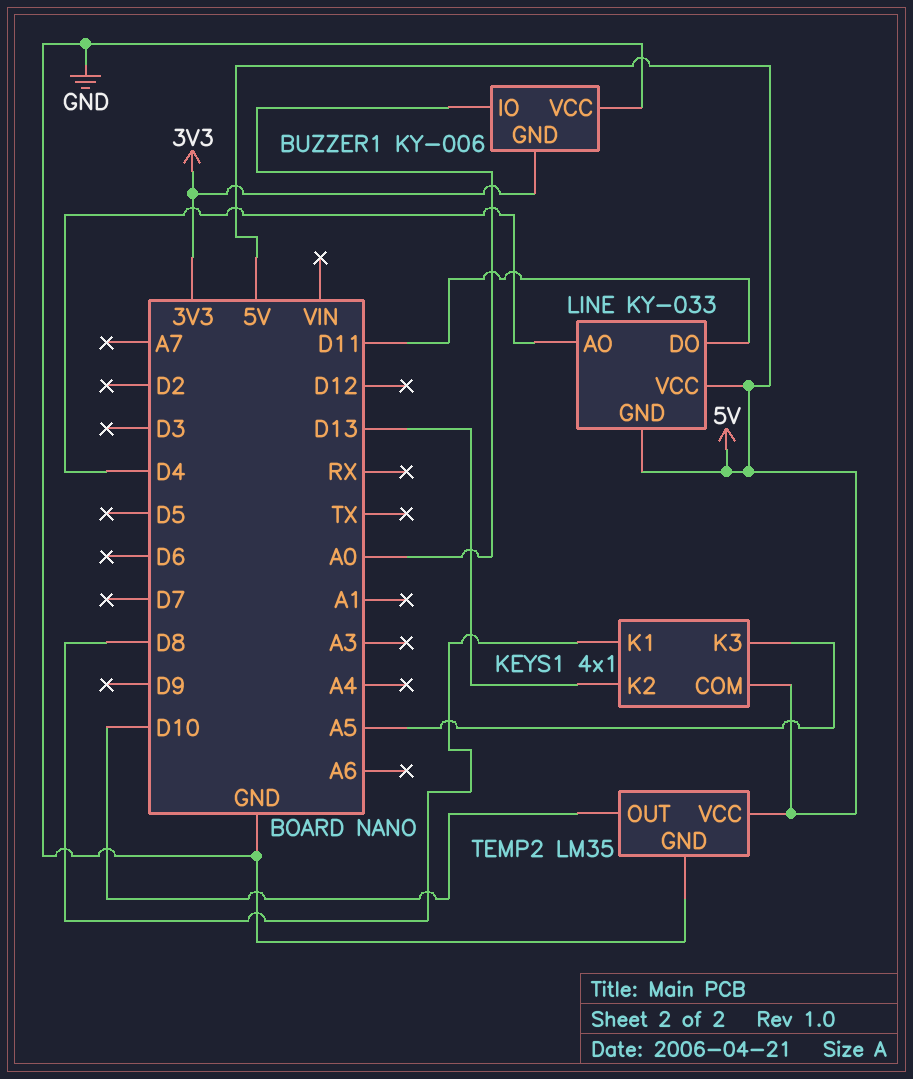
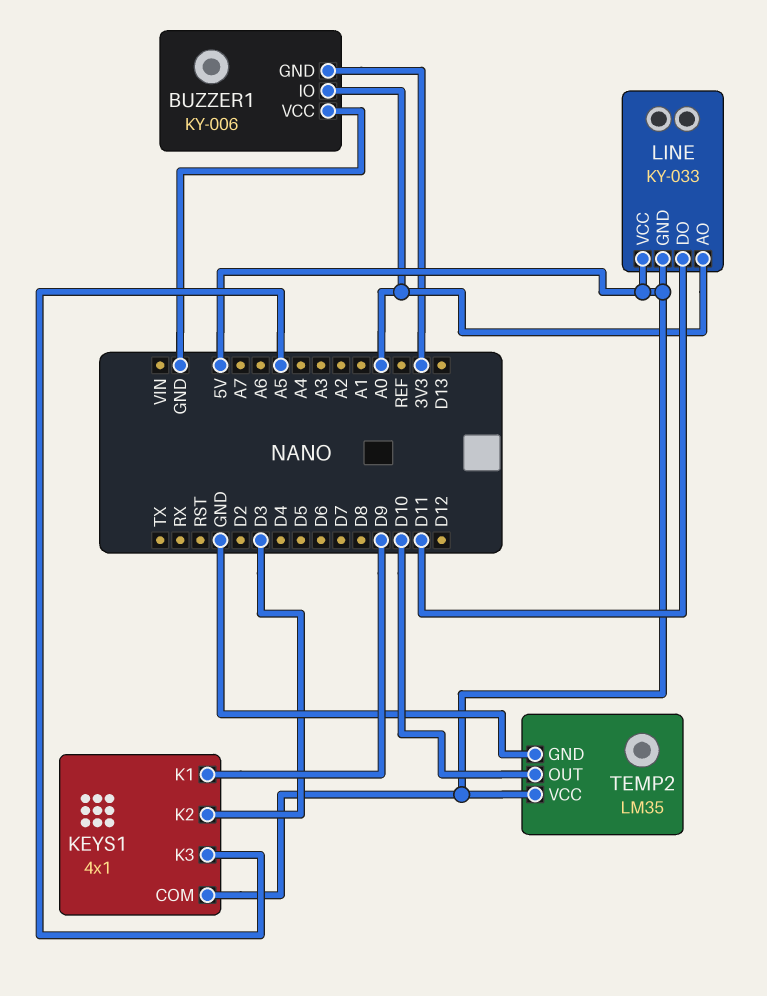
KEYS1 pin K1: D8 -> D9
KEYS1 pin K2: D13 -> D3
LINE pin AO: D4 -> A0

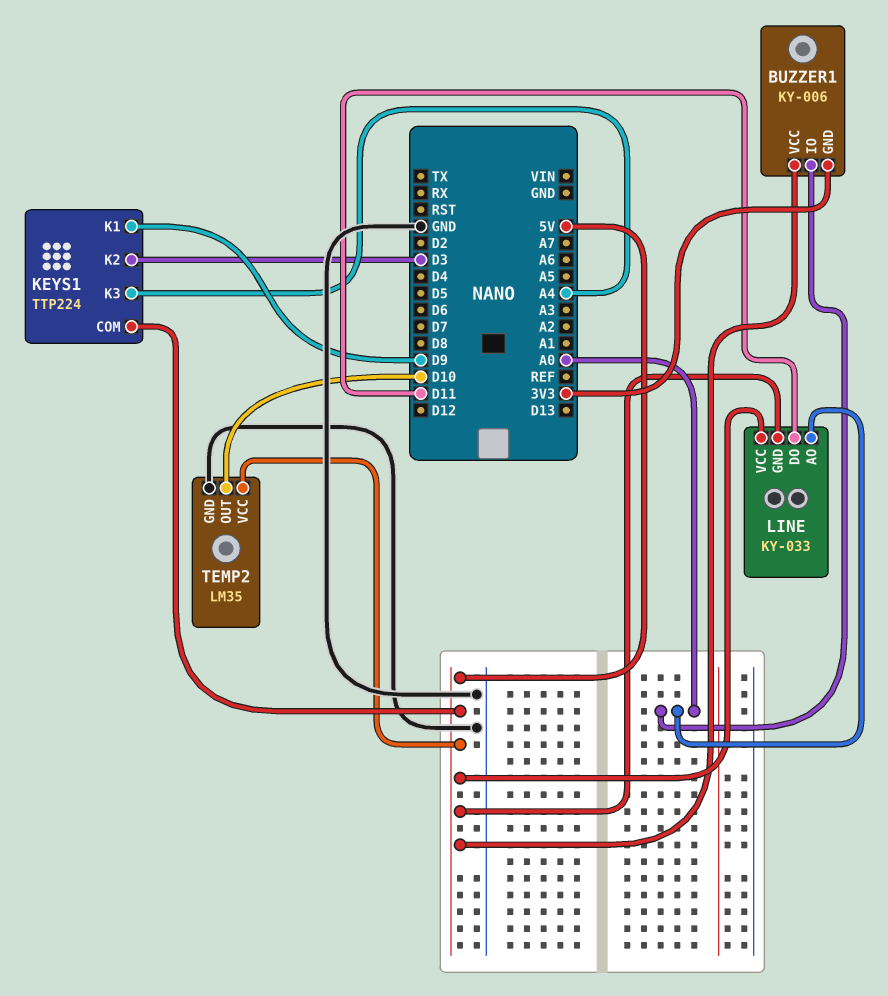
BUZZER1 pin VCC: GND -> 5V
KEYS1: 4x1 -> TTP224
KEYS1 pin K3: A5 -> A4

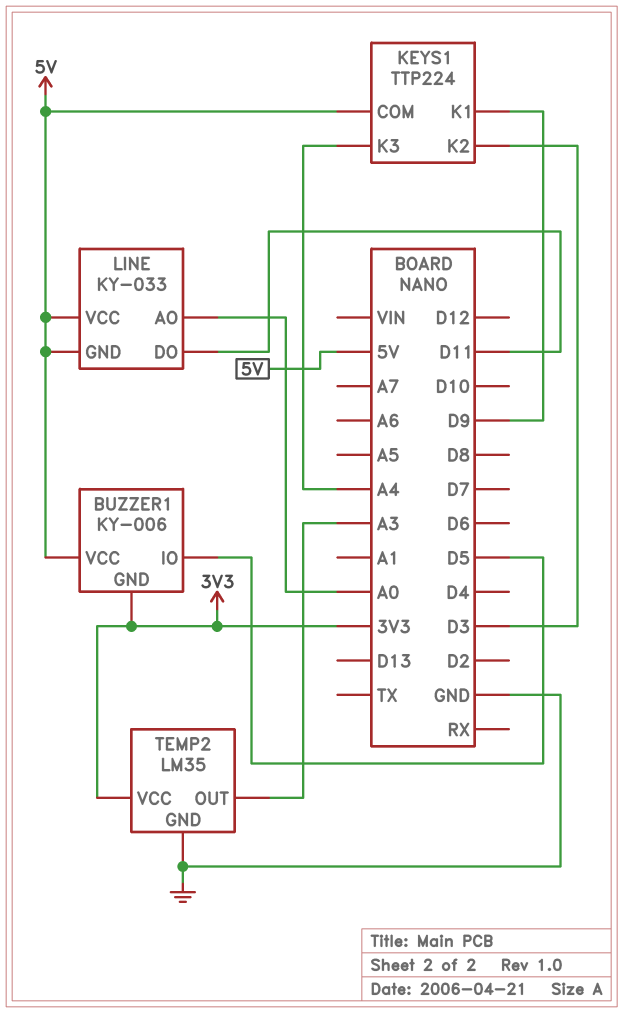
BUZZER1 pin IO: A0 -> D5
TEMP2 pin OUT: D10 -> A3
TEMP2 pin VCC: 5V -> 3V3

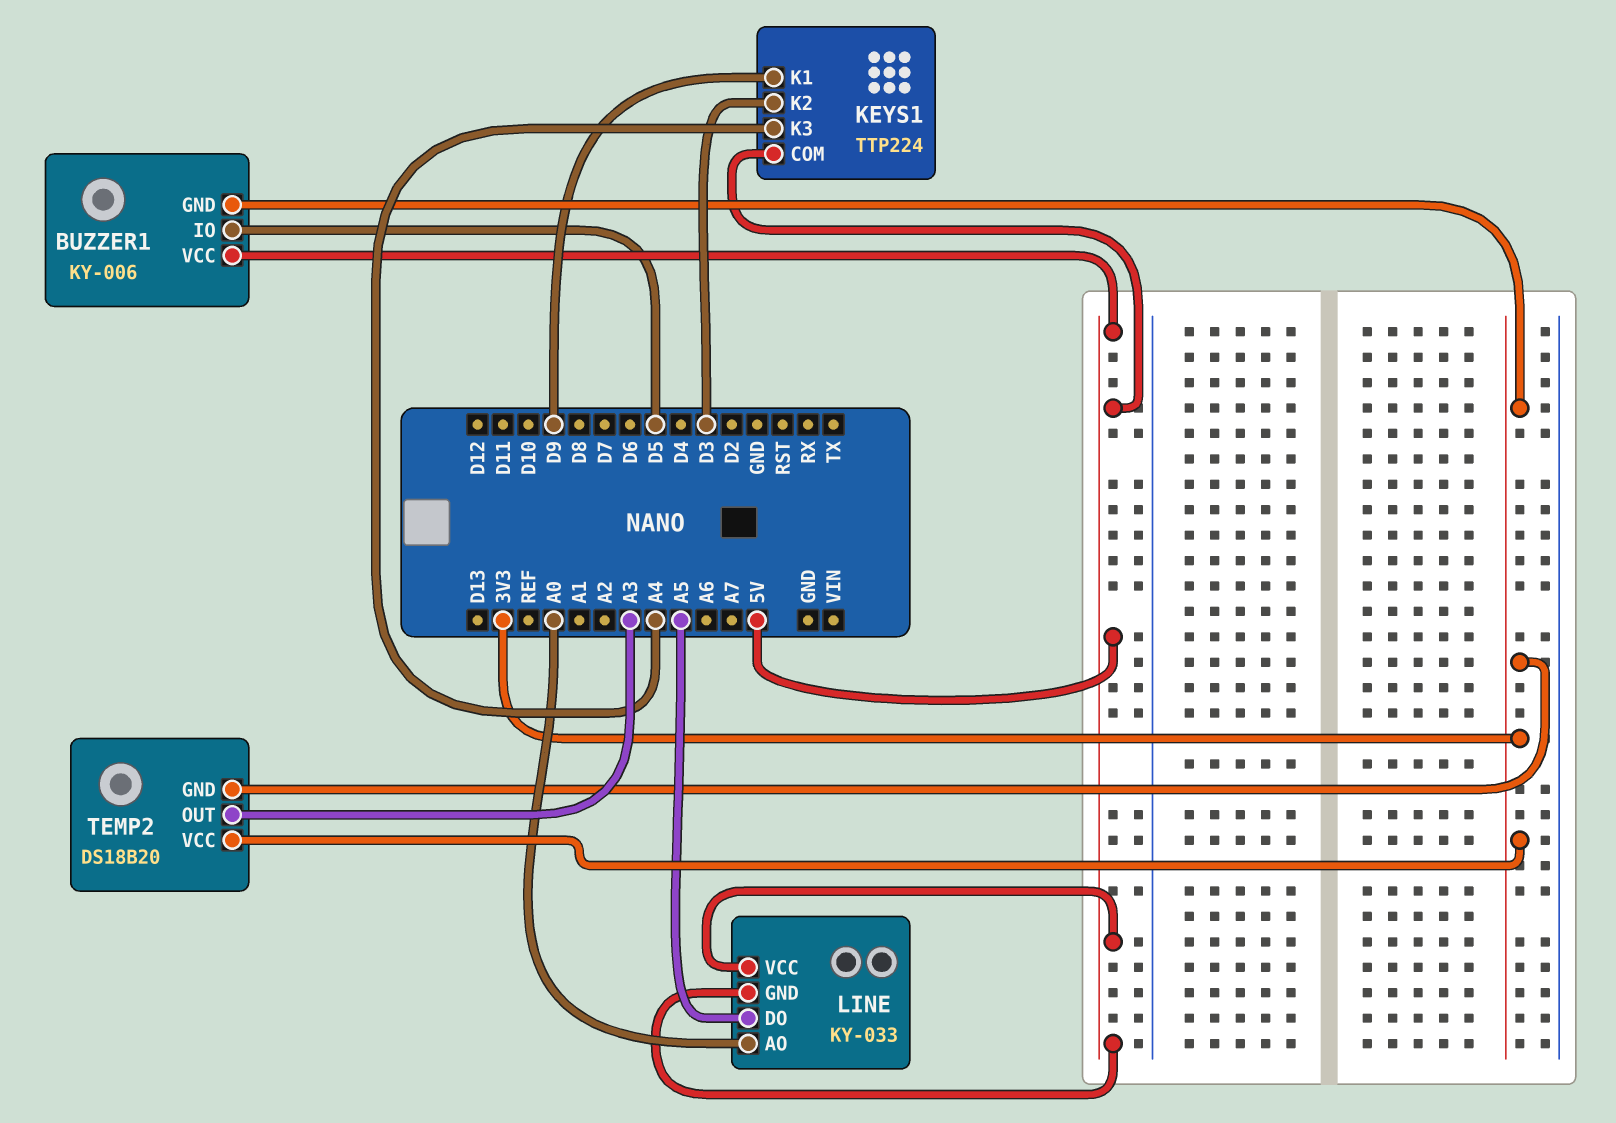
LINE pin DO: D11 -> A5
TEMP2: LM35 -> DS18B20
TEMP2 pin GND: GND -> 3V3

